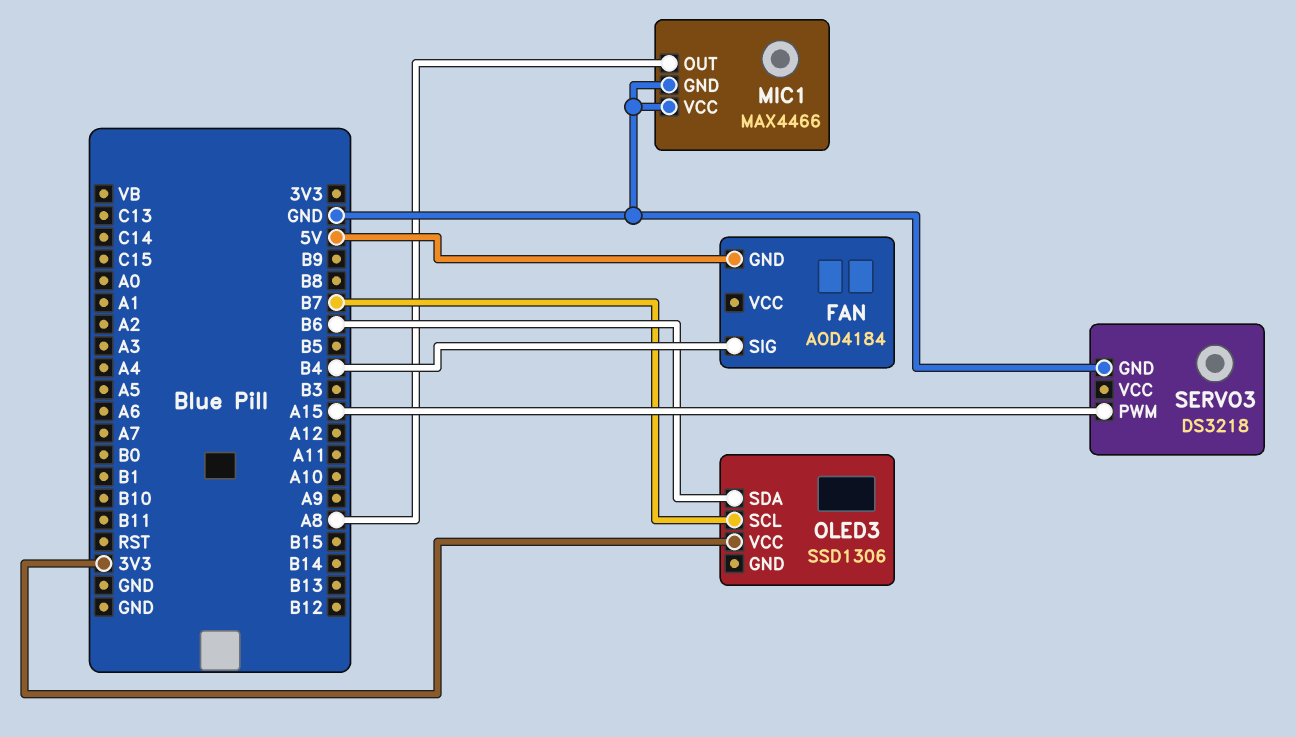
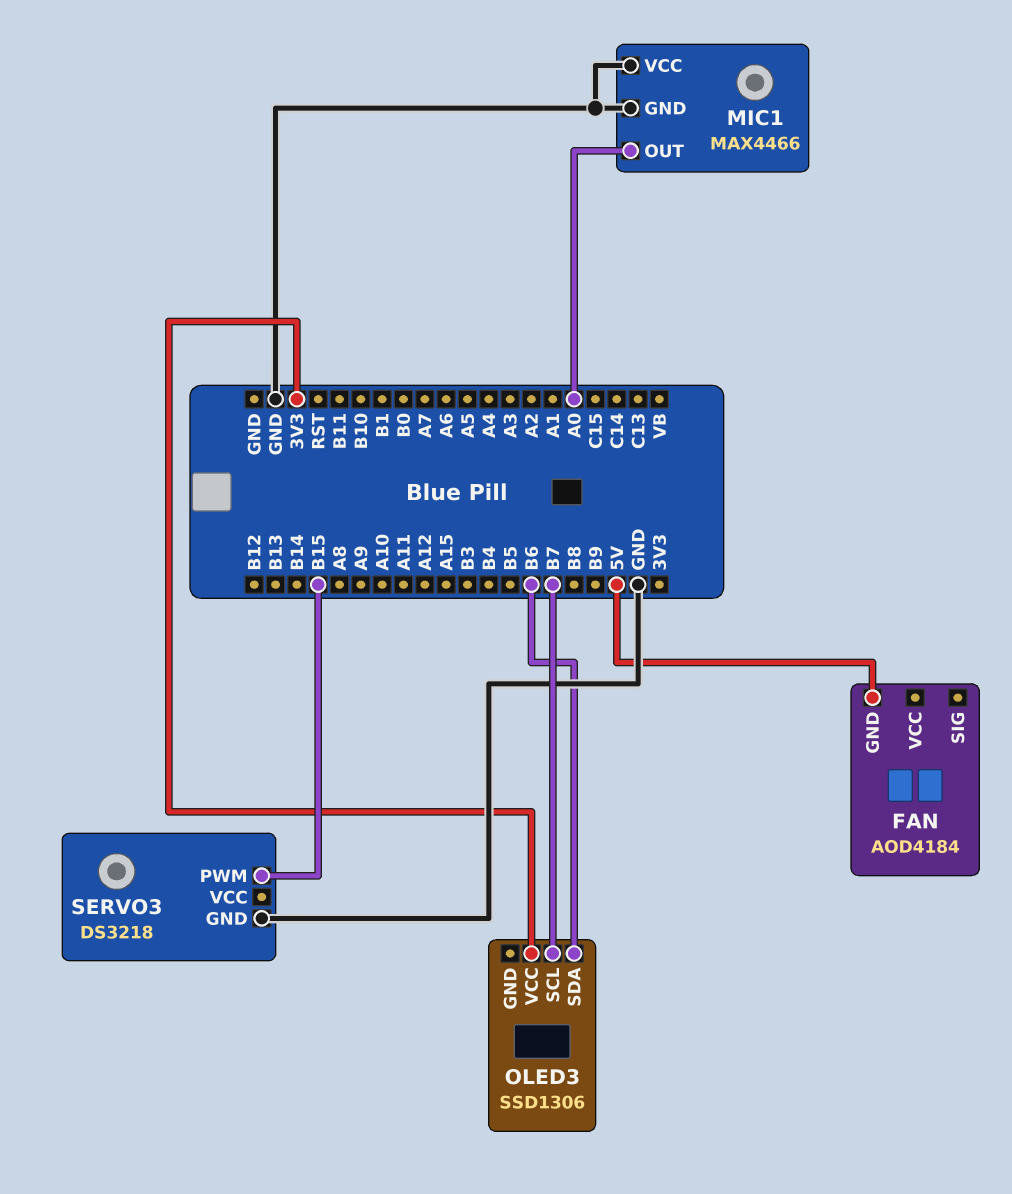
FAN pin SIG: B4 -> none
MIC1 pin OUT: A8 -> A0
SERVO3 pin PWM: A15 -> B15

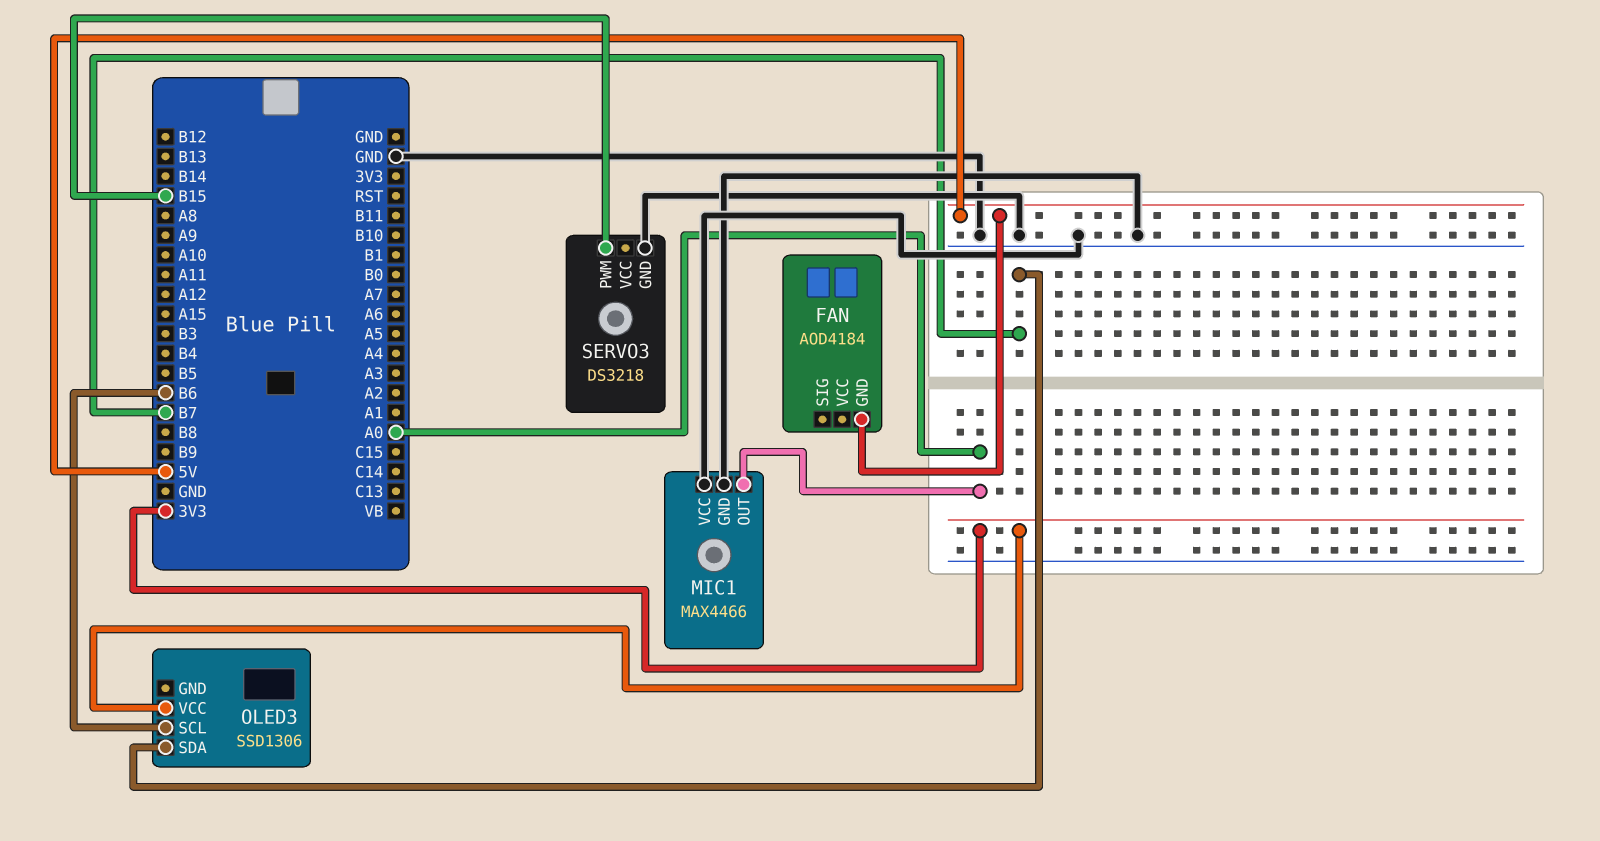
OLED3 pin SCL: B7 -> B6
OLED3 pin SDA: B6 -> B7

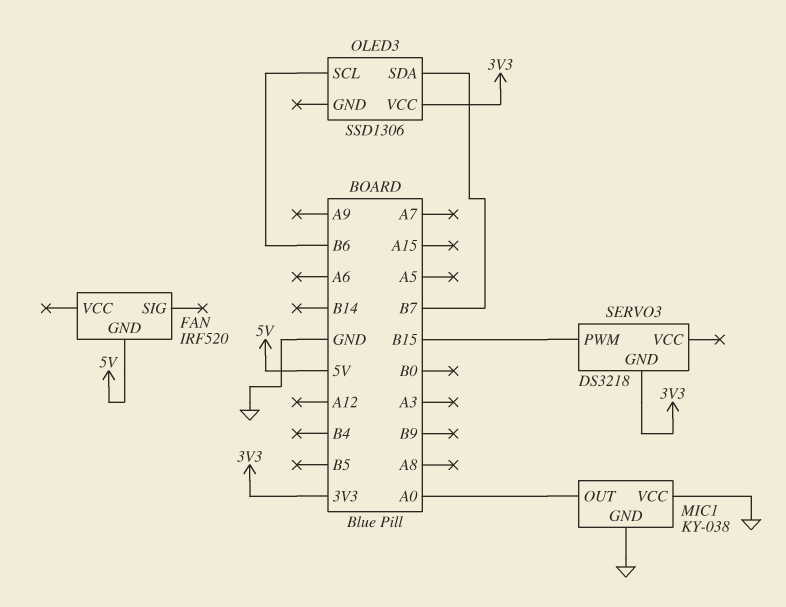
FAN: AOD4184 -> IRF520
MIC1: MAX4466 -> KY-038
SERVO3 pin GND: GND -> 3V3

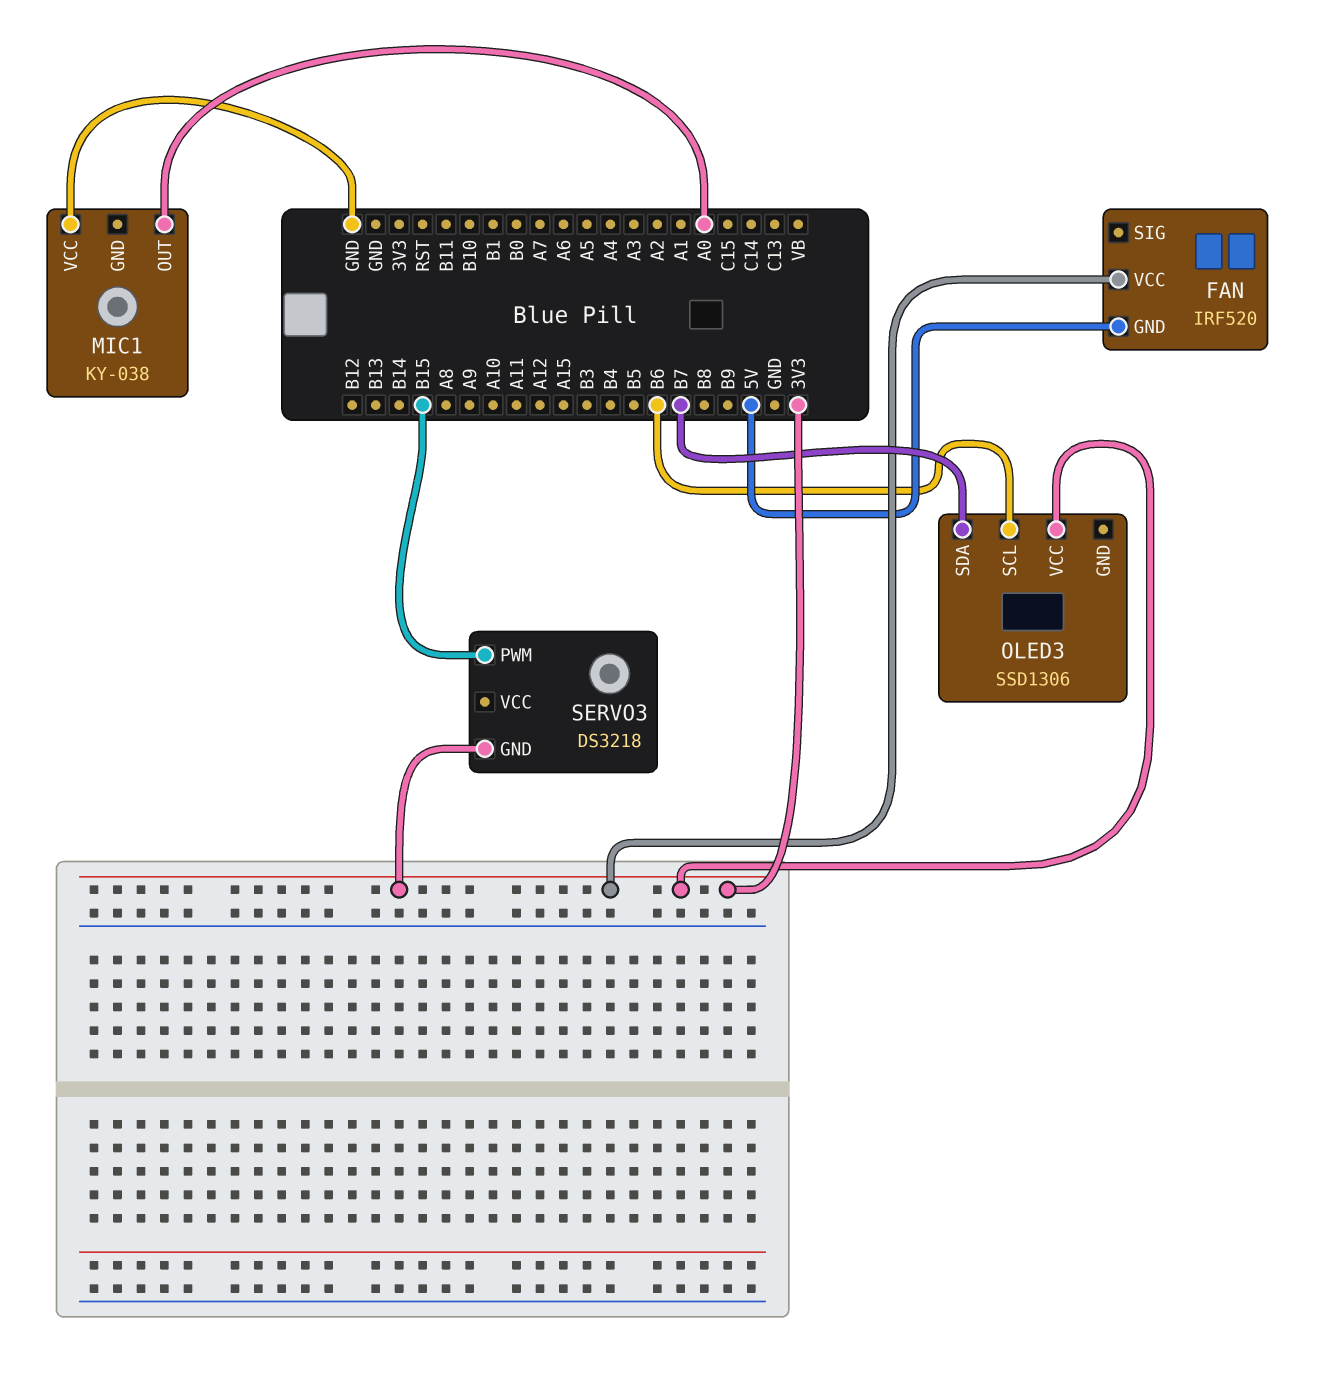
FAN pin VCC: none -> 3V3
MIC1 pin GND: GND -> none

